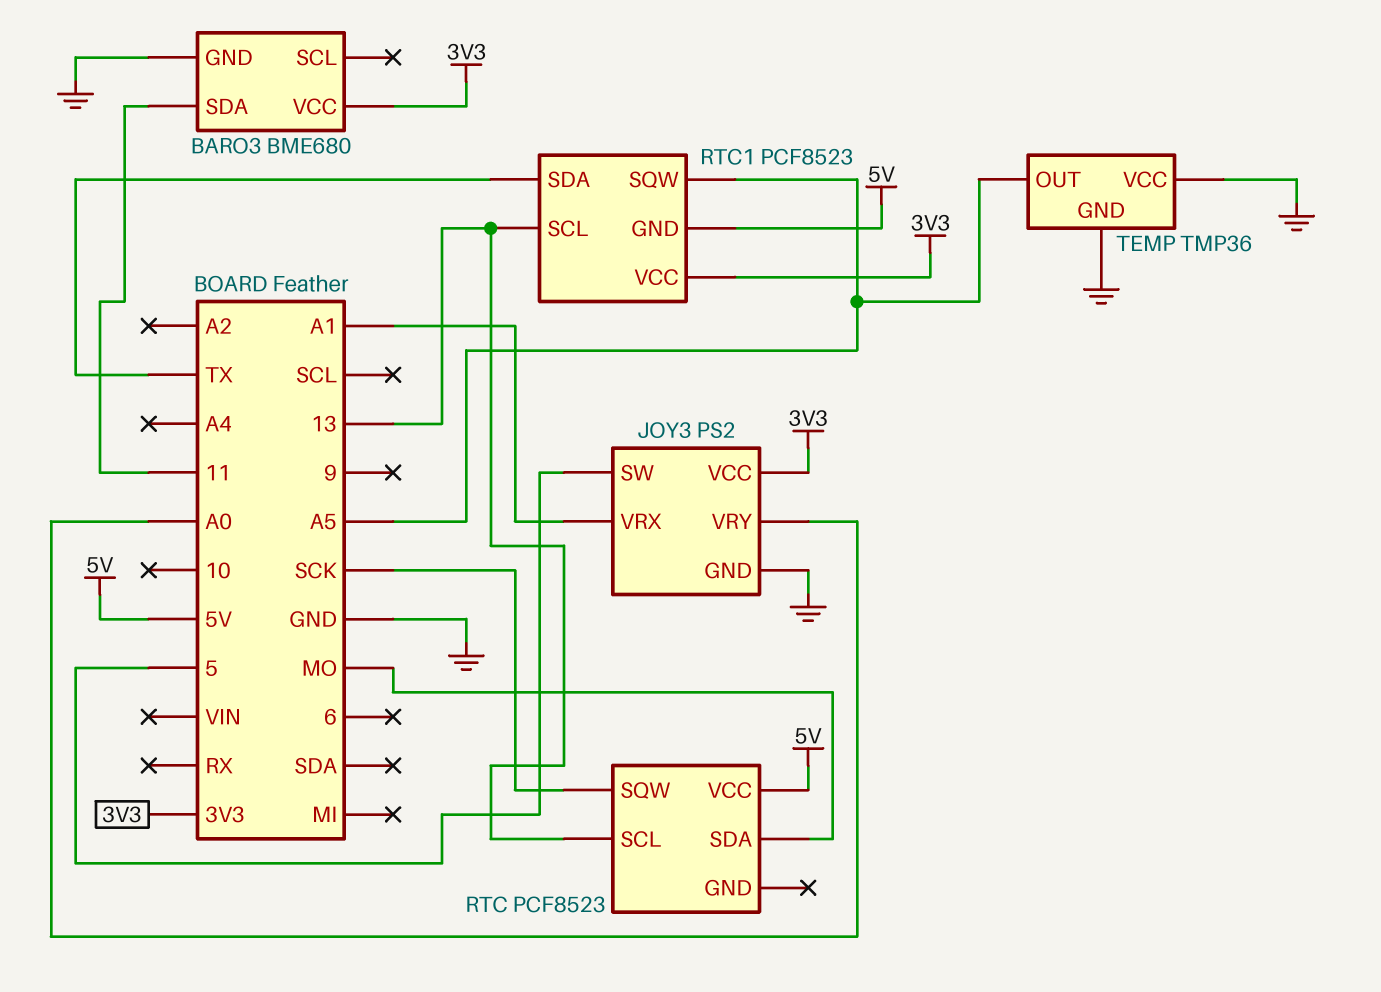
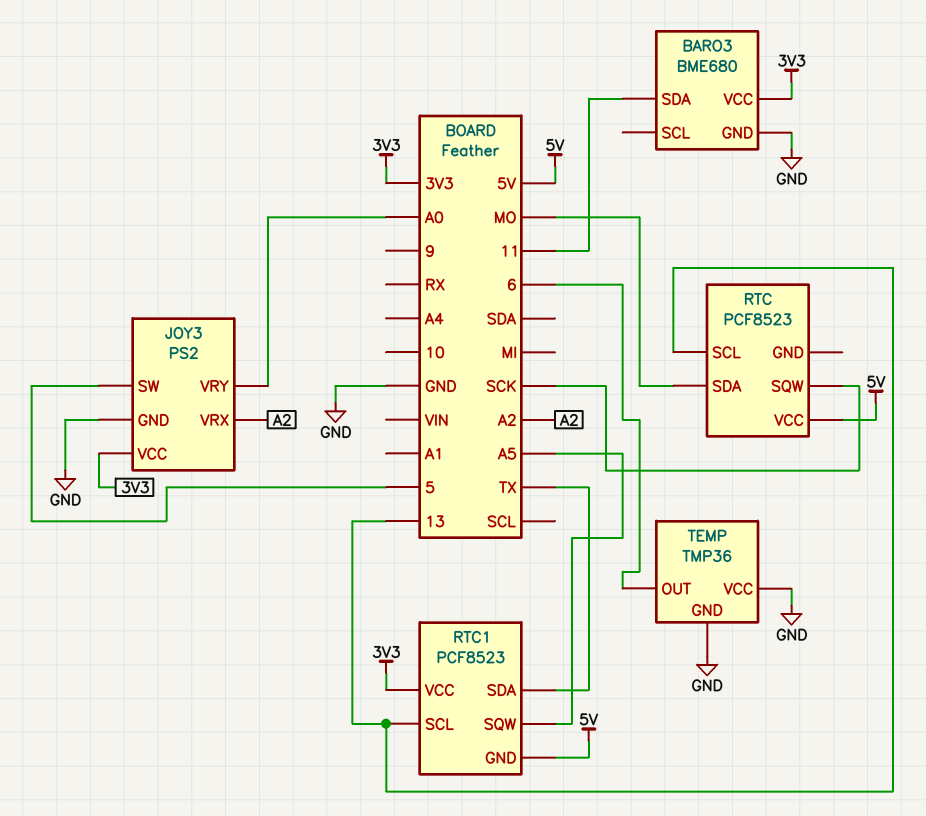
JOY3 pin VRX: A1 -> A2
TEMP pin OUT: A5 -> 6

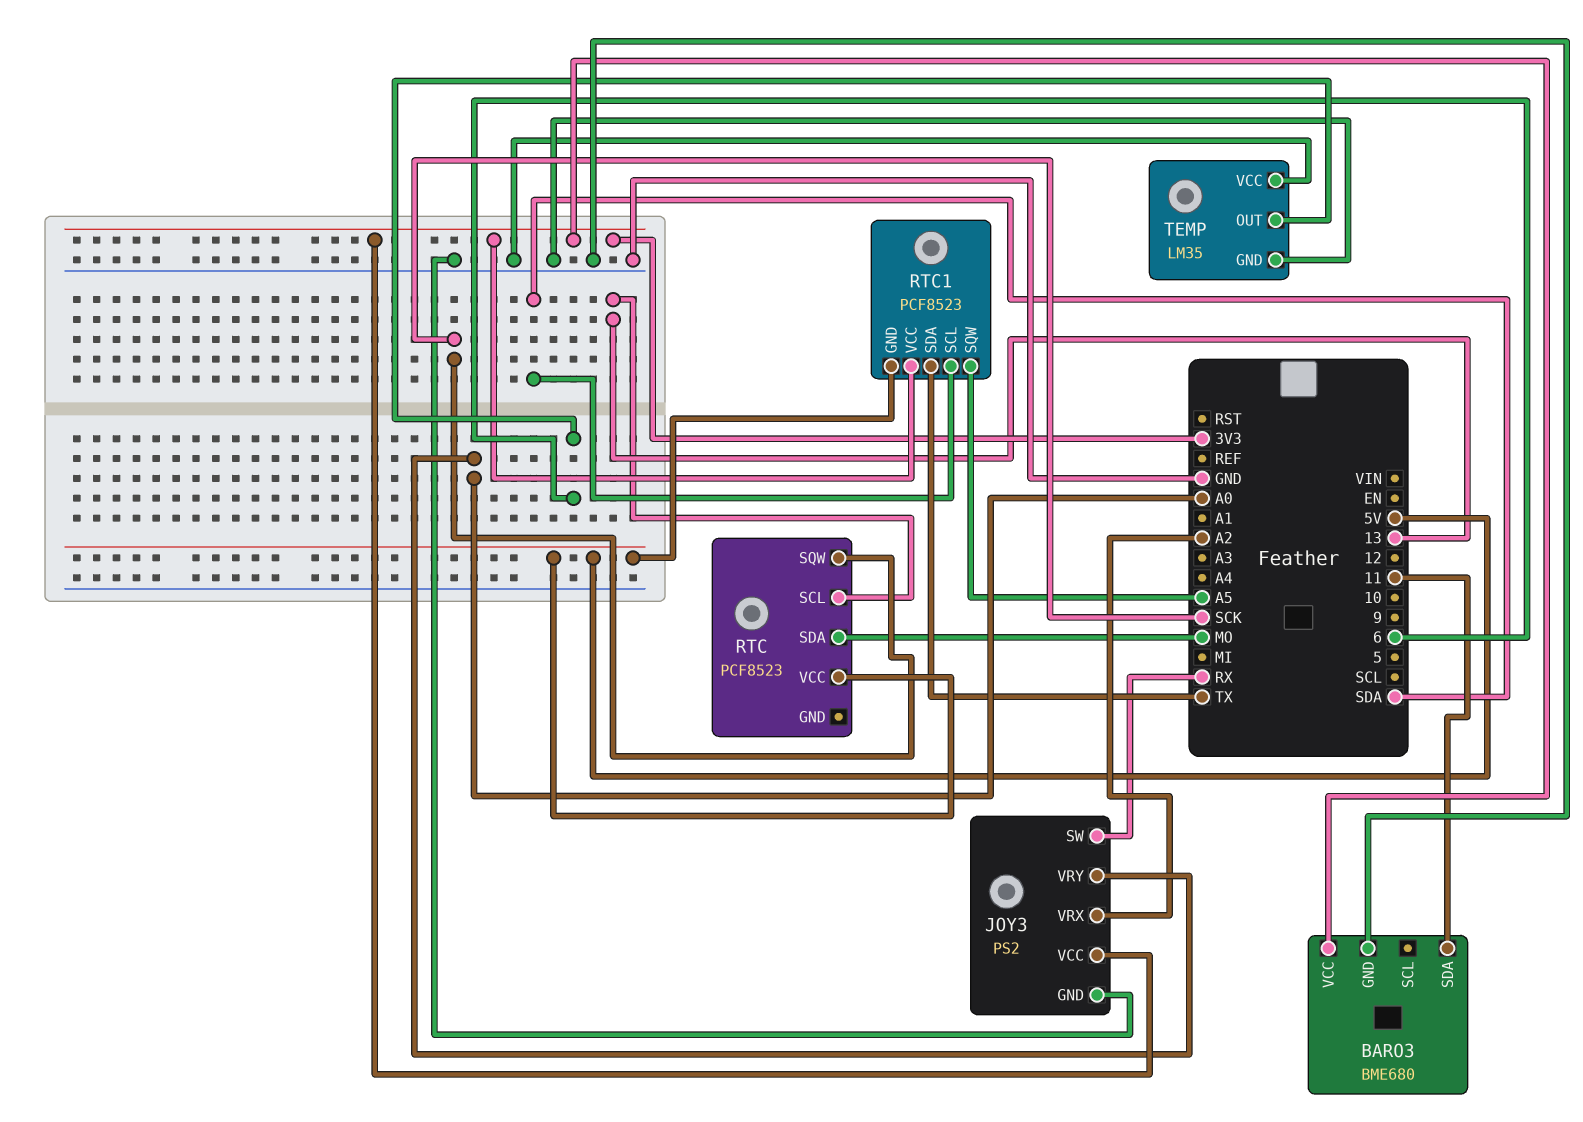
JOY3 pin SW: 5 -> RX
RTC1 pin SCL: 13 -> SDA
TEMP: TMP36 -> LM35

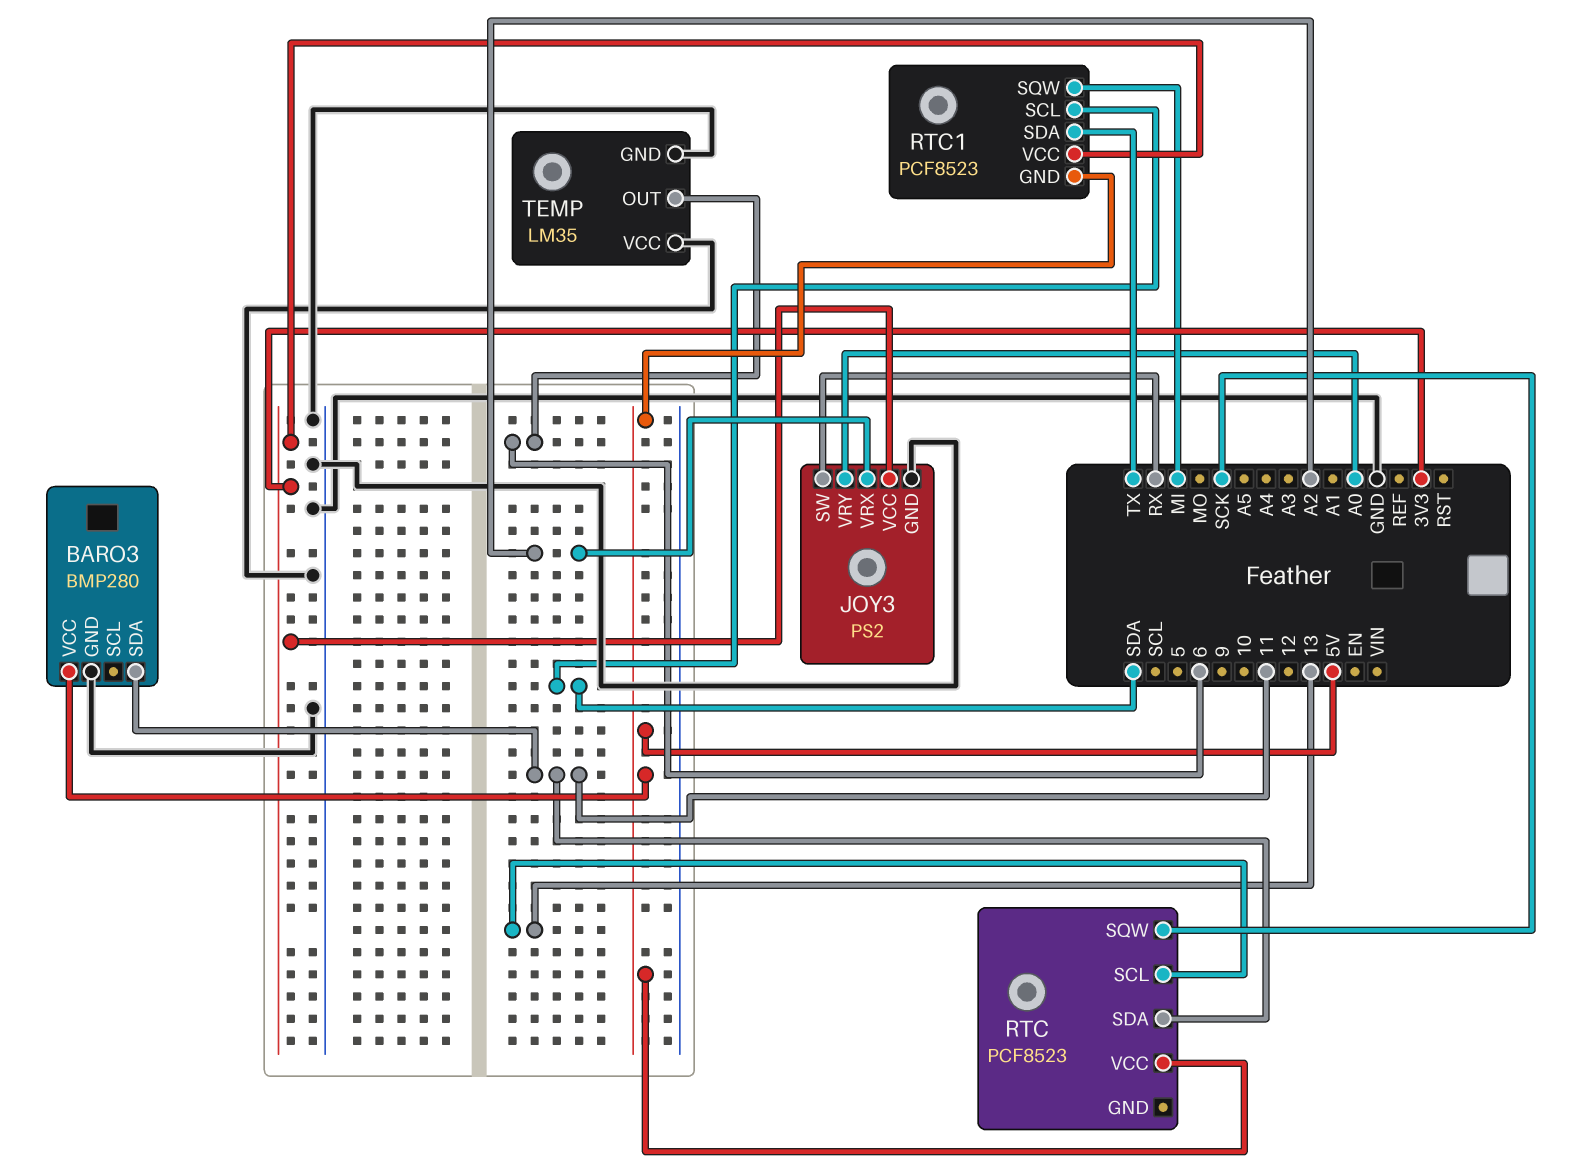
BARO3: BME680 -> BMP280
BARO3 pin VCC: 3V3 -> 5V
RTC pin SDA: MO -> 11
RTC1 pin SQW: A5 -> MI

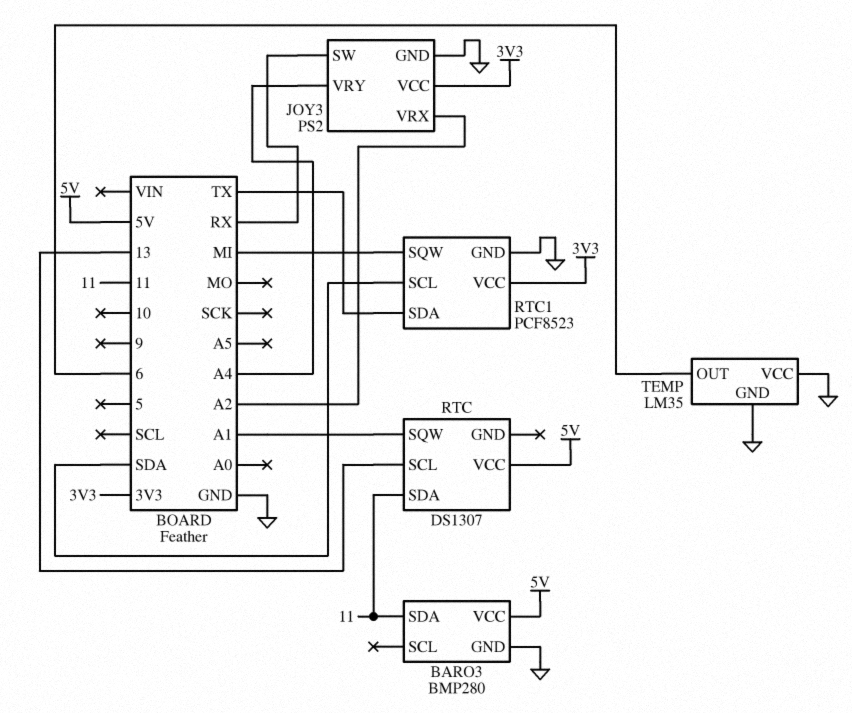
JOY3 pin VRY: A0 -> A4
RTC: PCF8523 -> DS1307
RTC pin SQW: SCK -> A1
RTC1 pin GND: 5V -> GND

